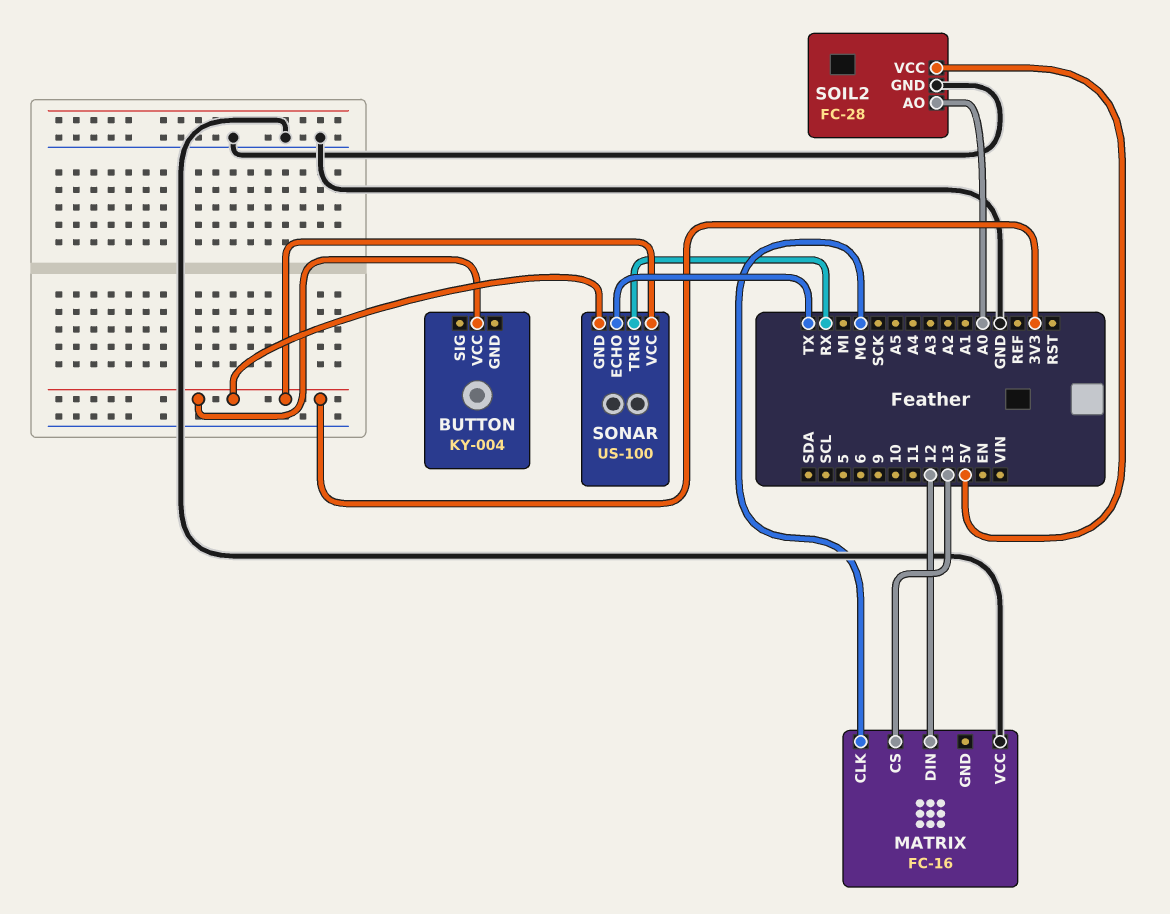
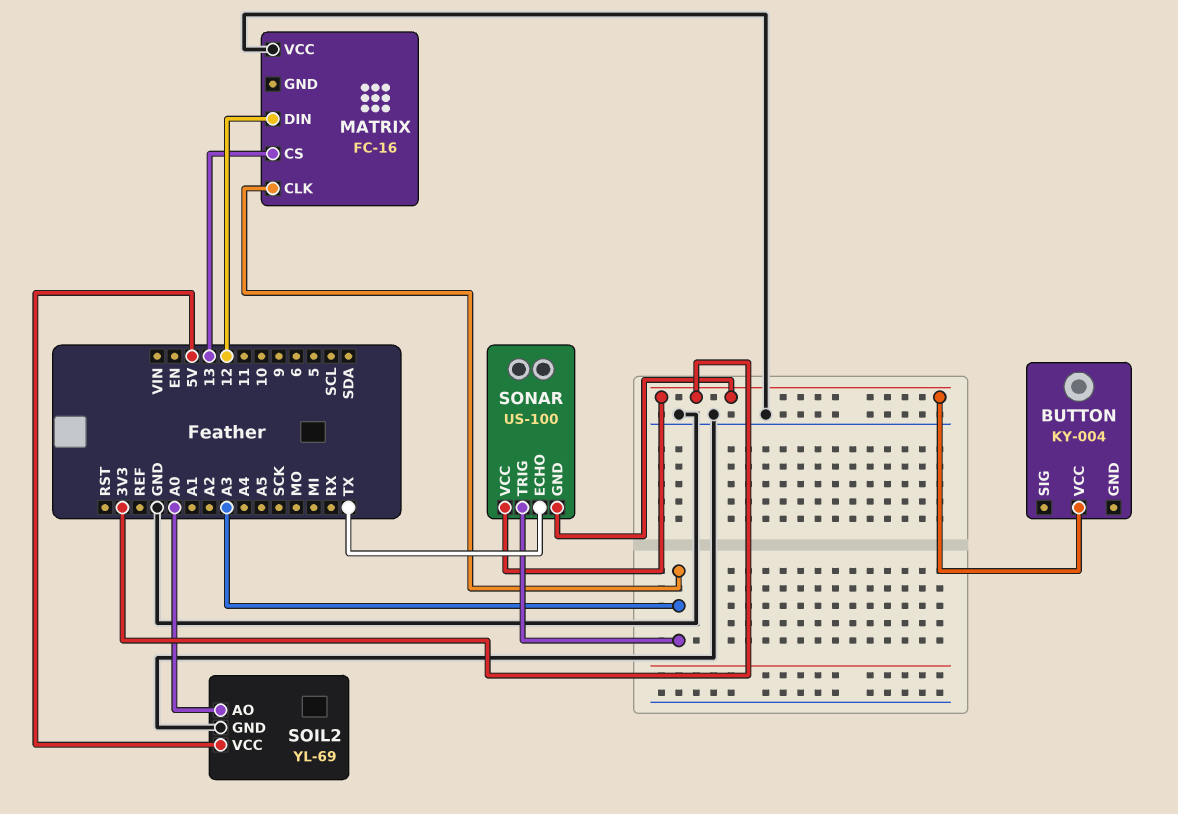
MATRIX pin CLK: MO -> A3
SOIL2: FC-28 -> YL-69
SONAR pin TRIG: RX -> A3

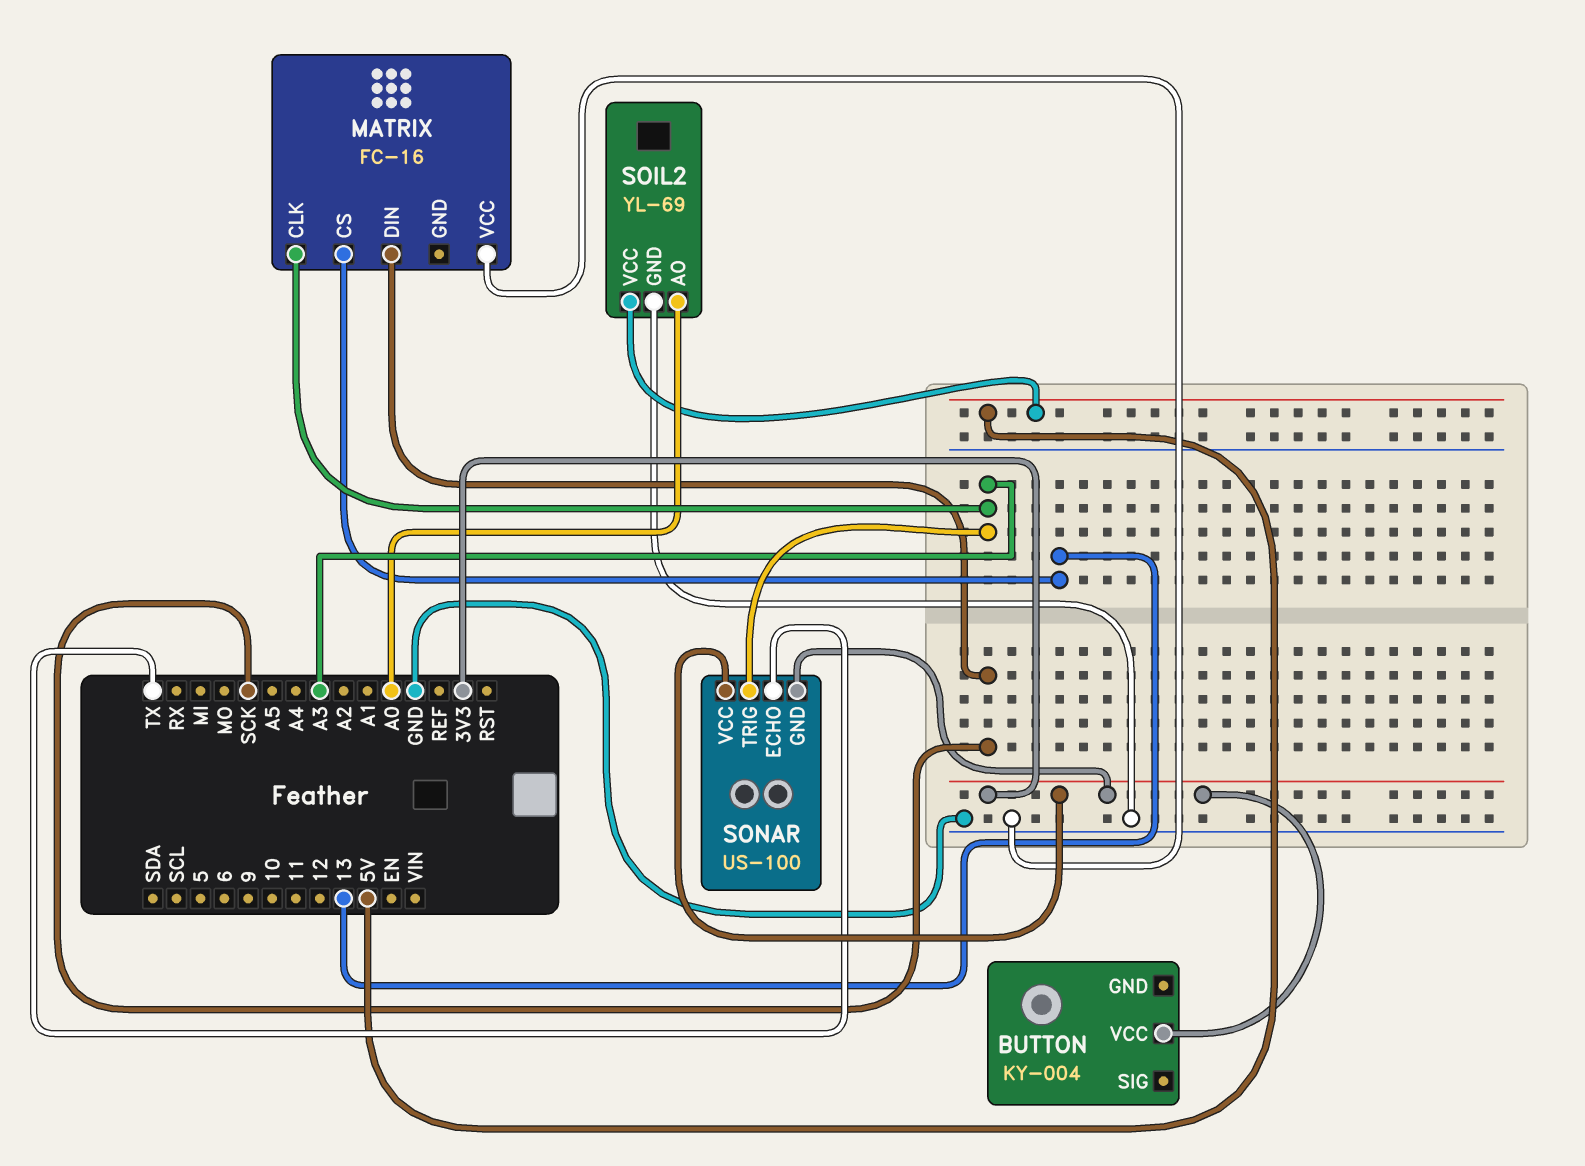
MATRIX pin DIN: 12 -> SCK

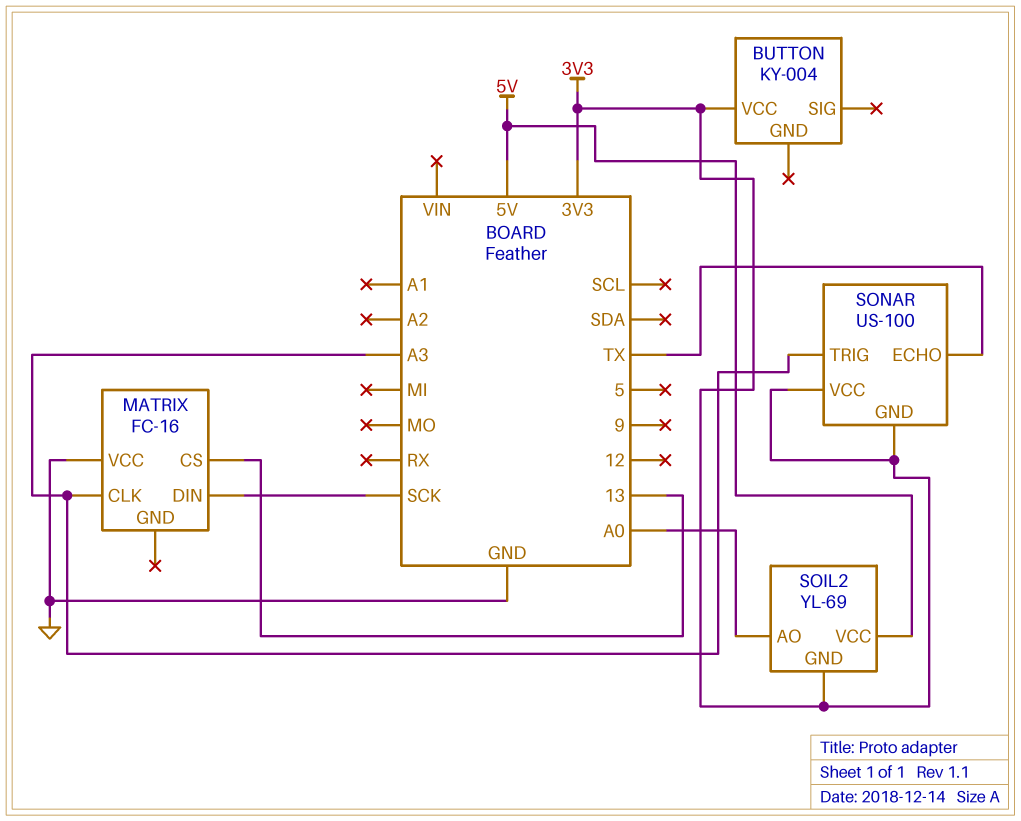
SOIL2 pin GND: GND -> 3V3

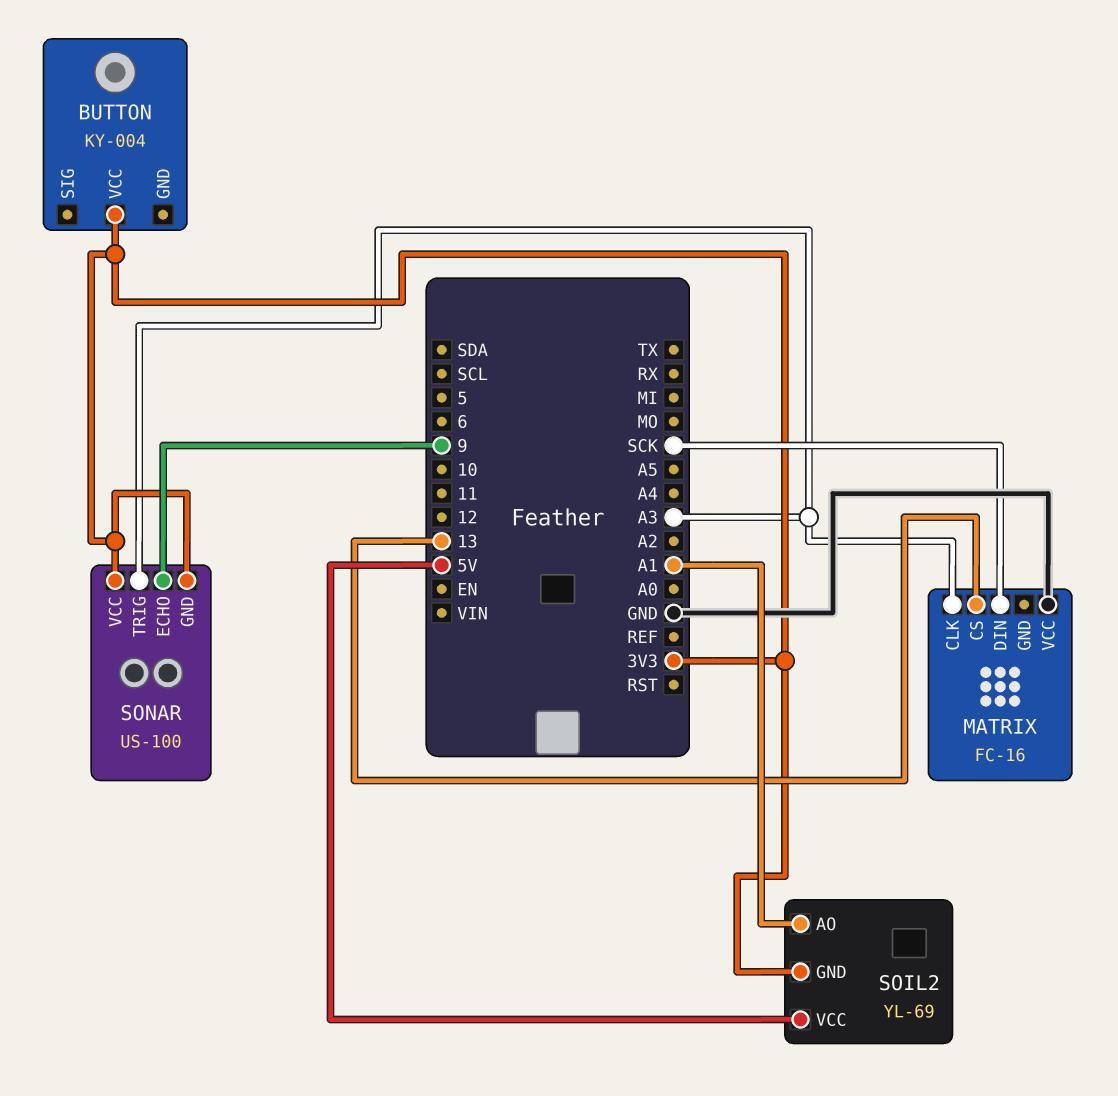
SOIL2 pin AO: A0 -> A1
SONAR pin ECHO: TX -> 9

